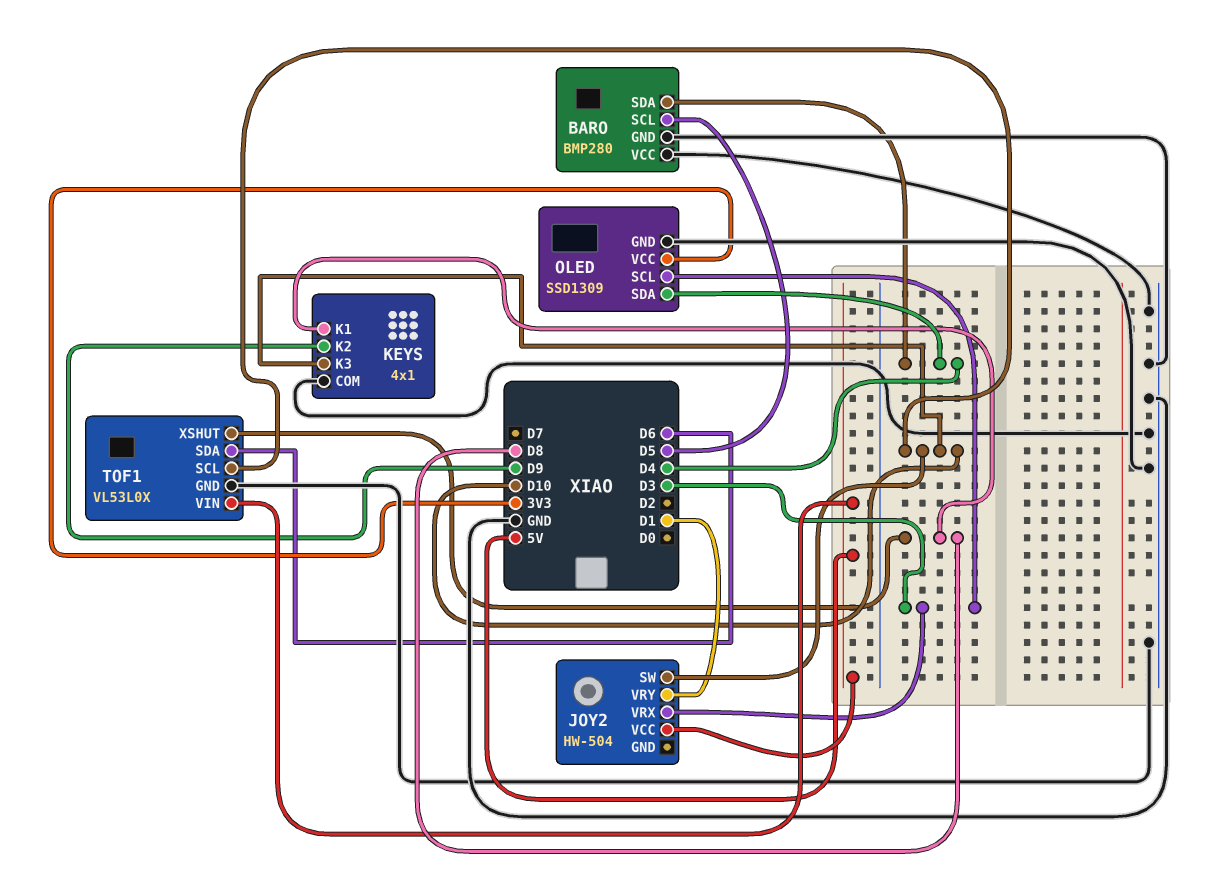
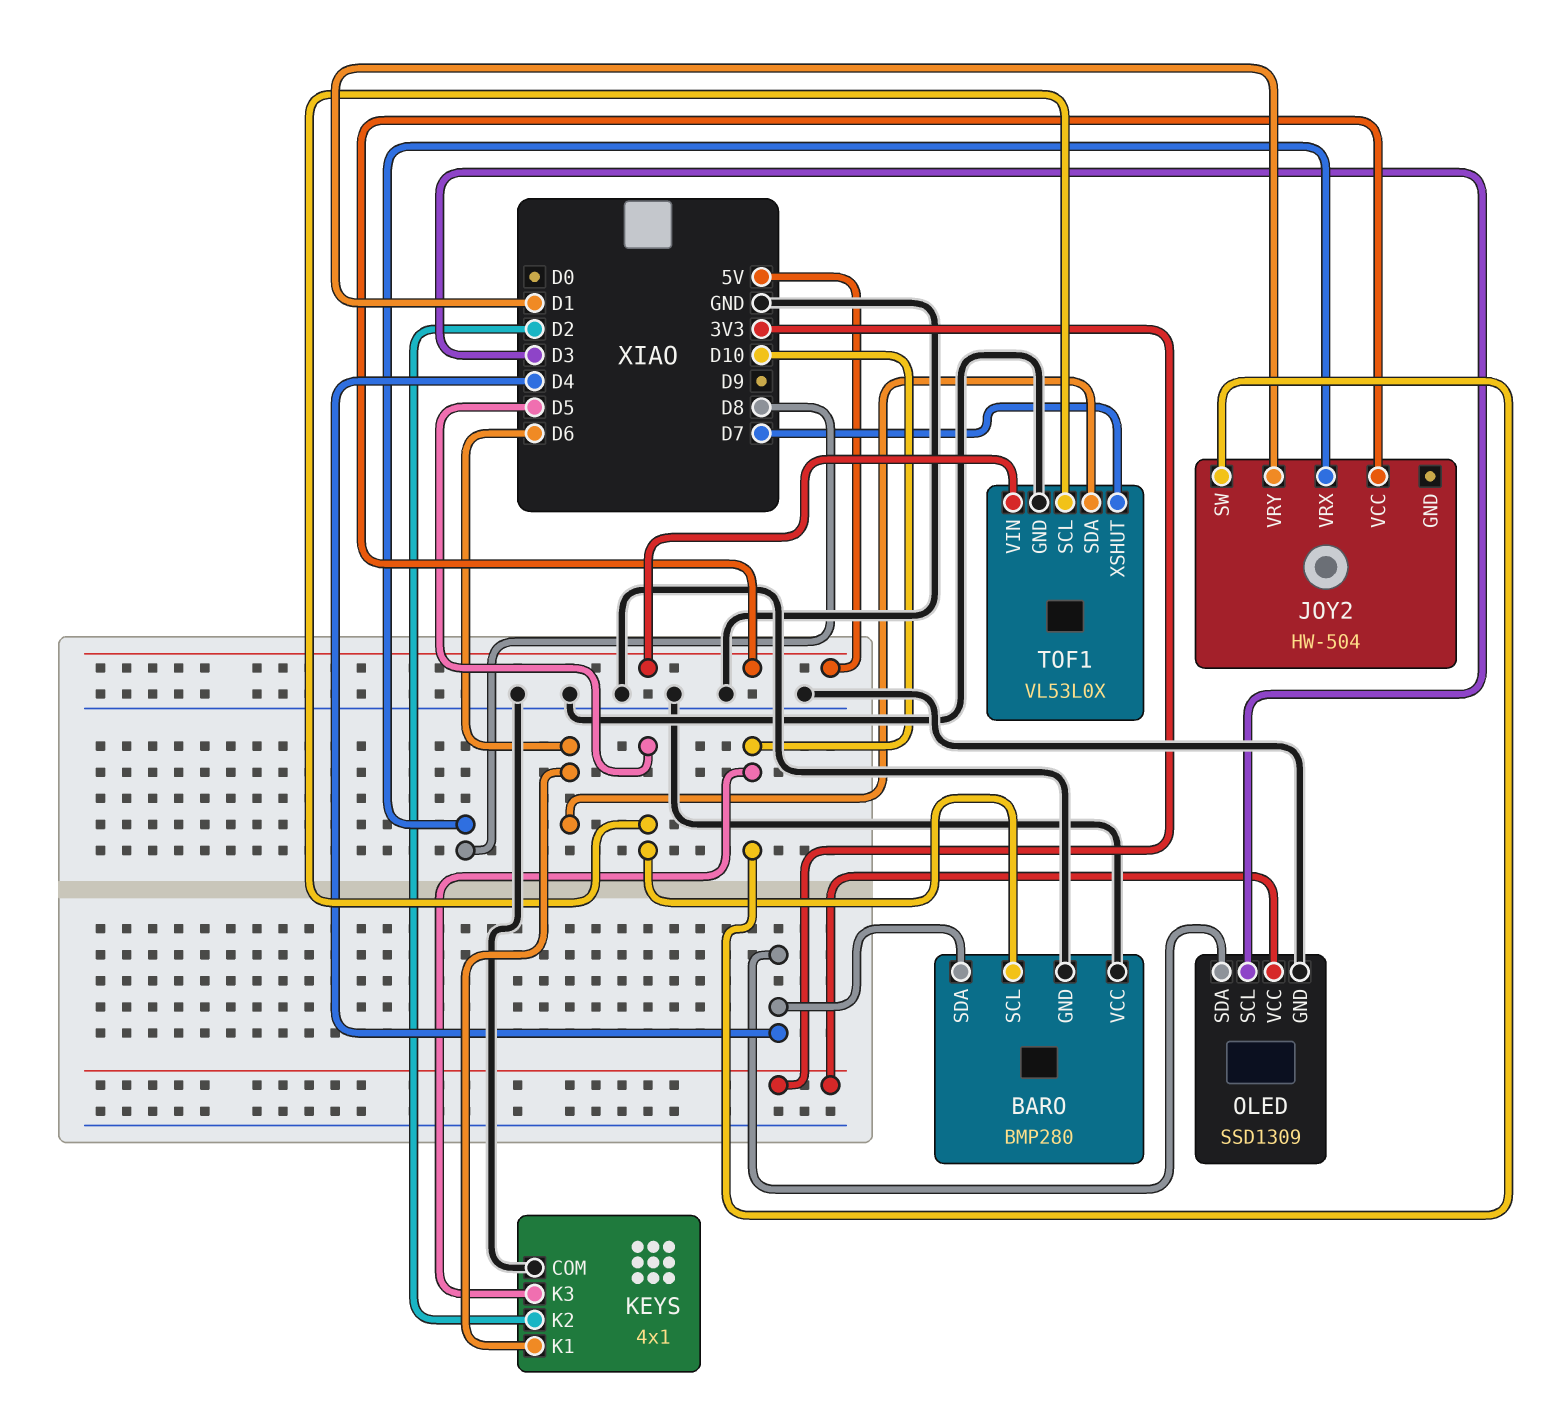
JOY2 pin VRX: D3 -> D8
KEYS pin K1: D8 -> D6
KEYS pin K2: D9 -> D2
TOF1 pin SCL: D10 -> D5
TOF1 pin XSHUT: D8 -> D7

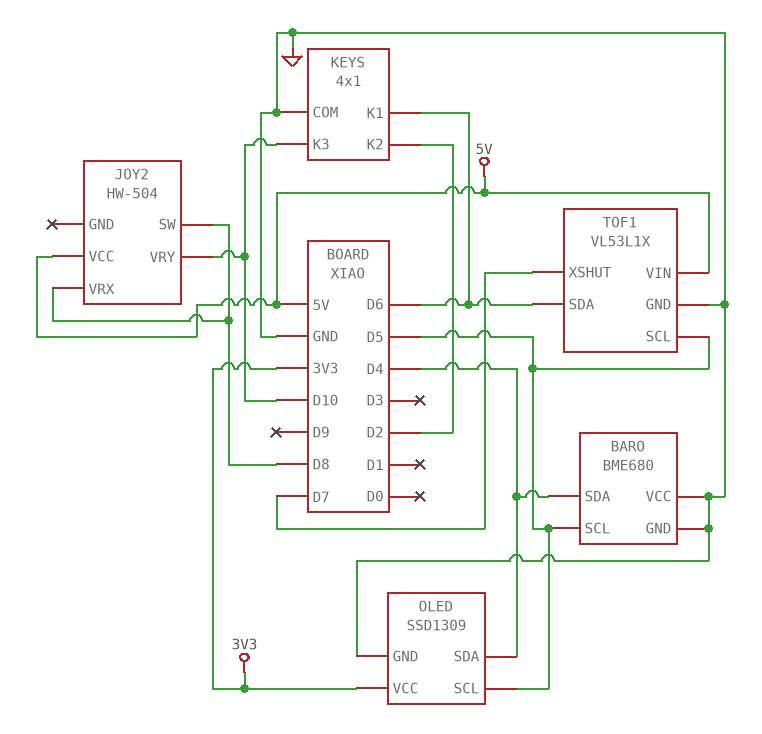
BARO: BMP280 -> BME680
JOY2 pin SW: D10 -> D8
JOY2 pin VRY: D1 -> D10
OLED pin SCL: D3 -> D5
TOF1: VL53L0X -> VL53L1X

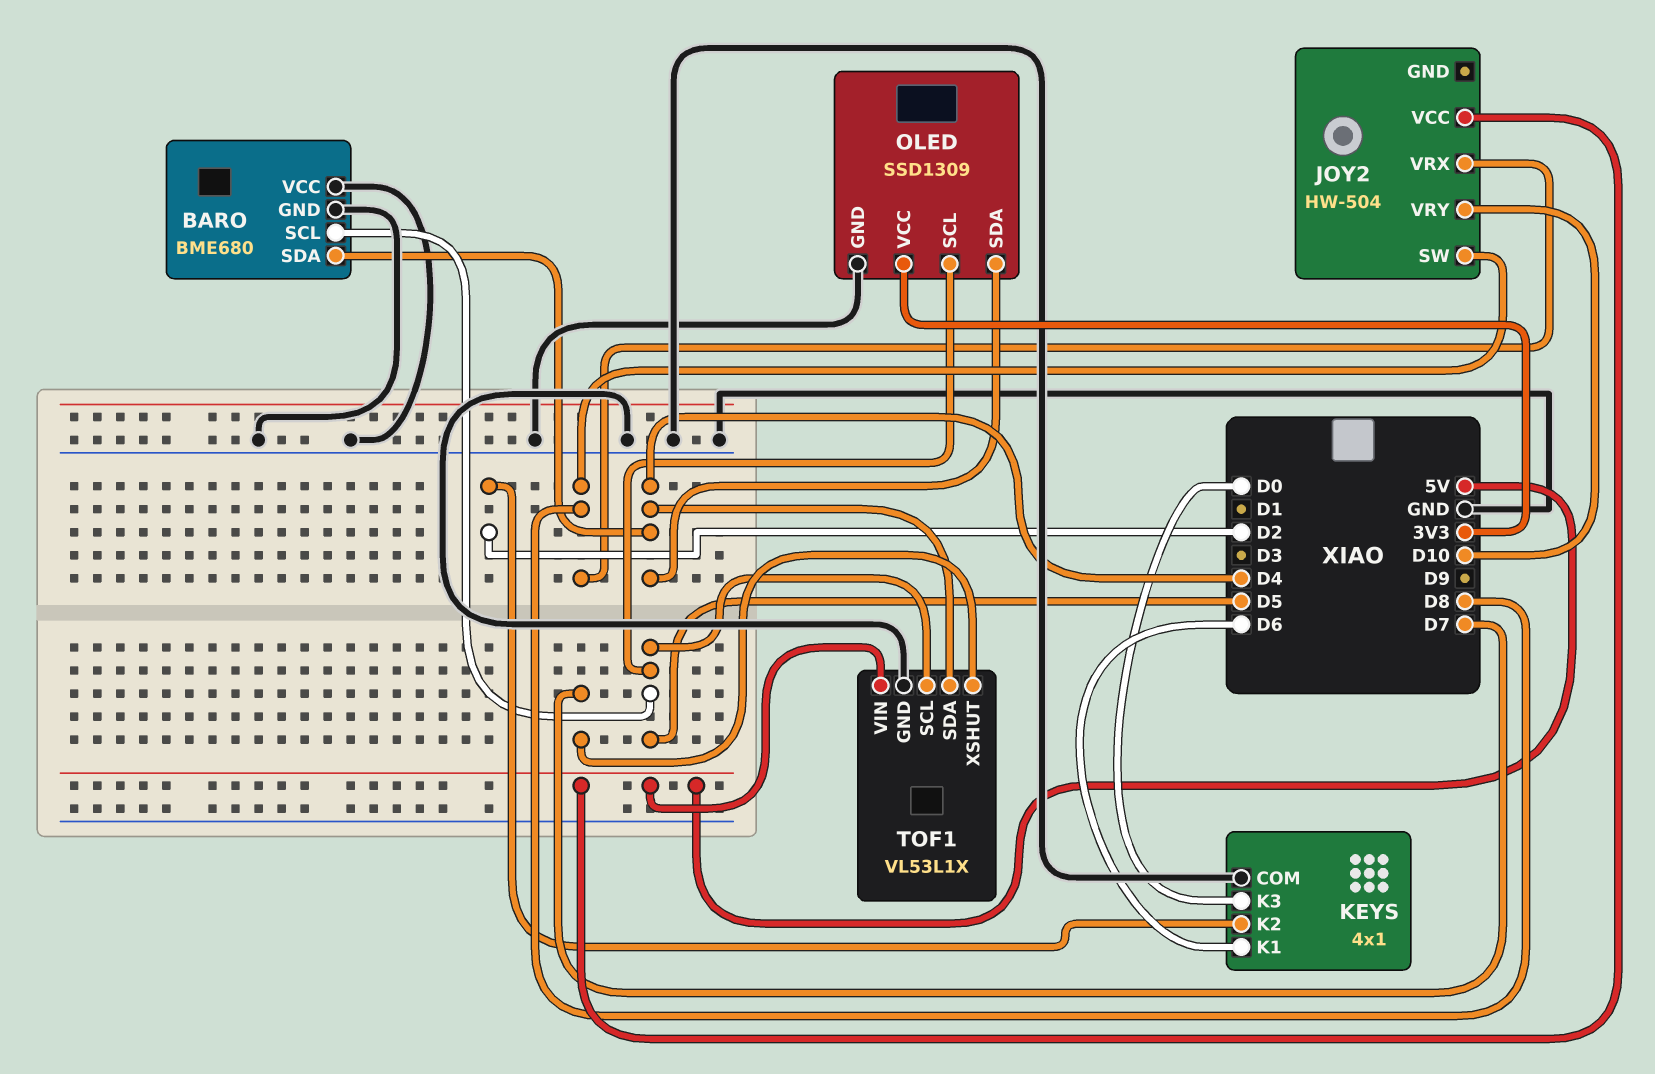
KEYS pin K3: D10 -> D0
TOF1 pin SDA: D6 -> D4

